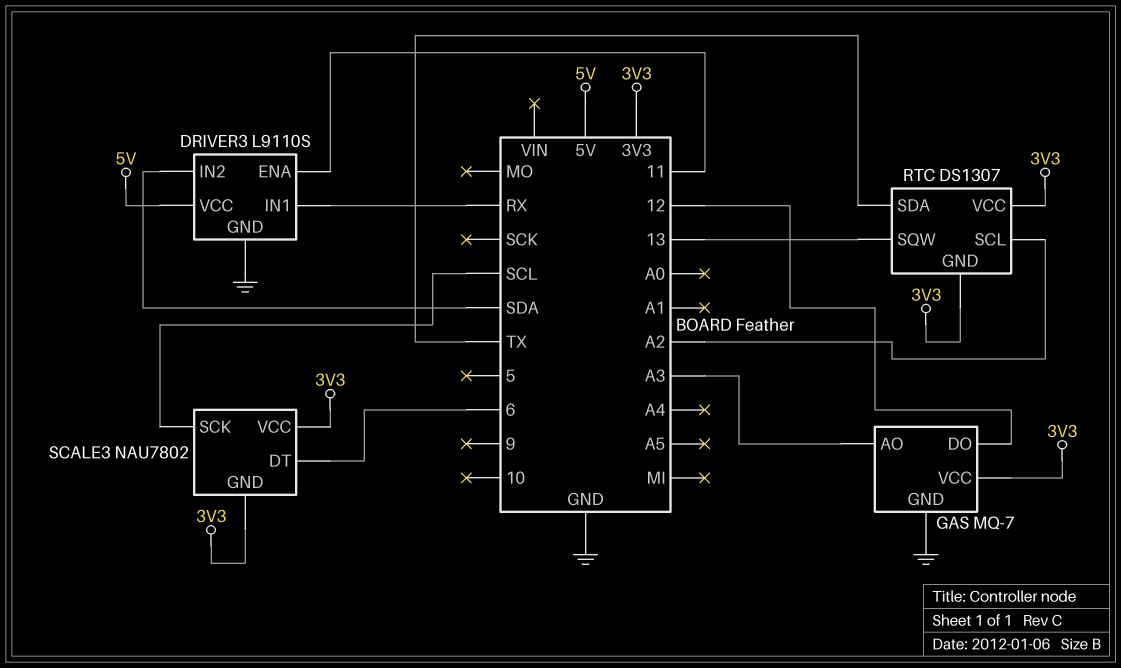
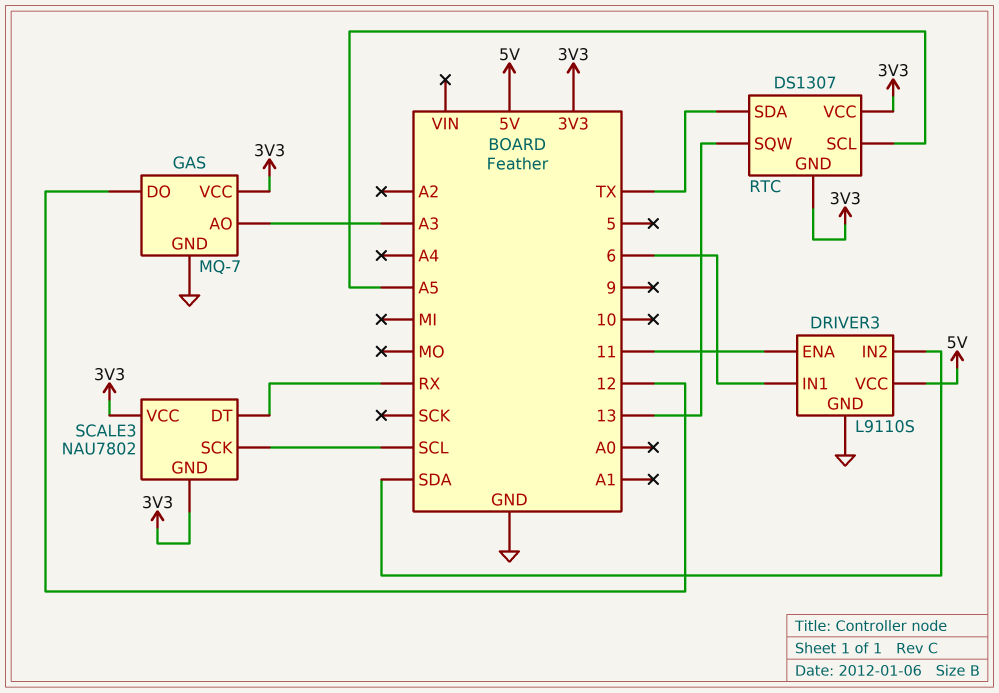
DRIVER3 pin IN1: RX -> 6
RTC pin SCL: A2 -> A5
SCALE3 pin DT: 6 -> RX

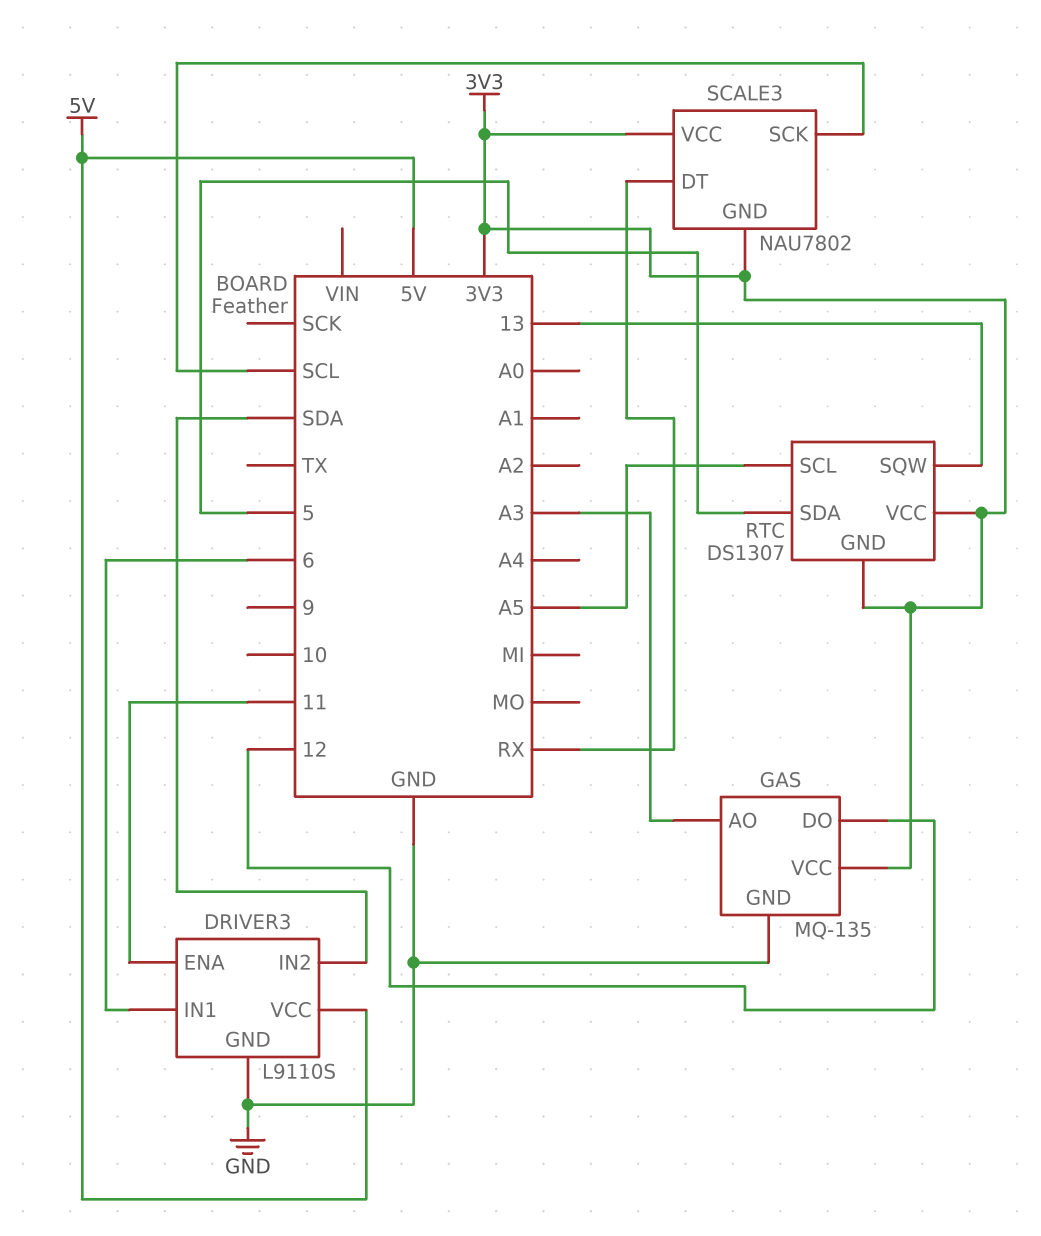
GAS: MQ-7 -> MQ-135
RTC pin SDA: TX -> 5

